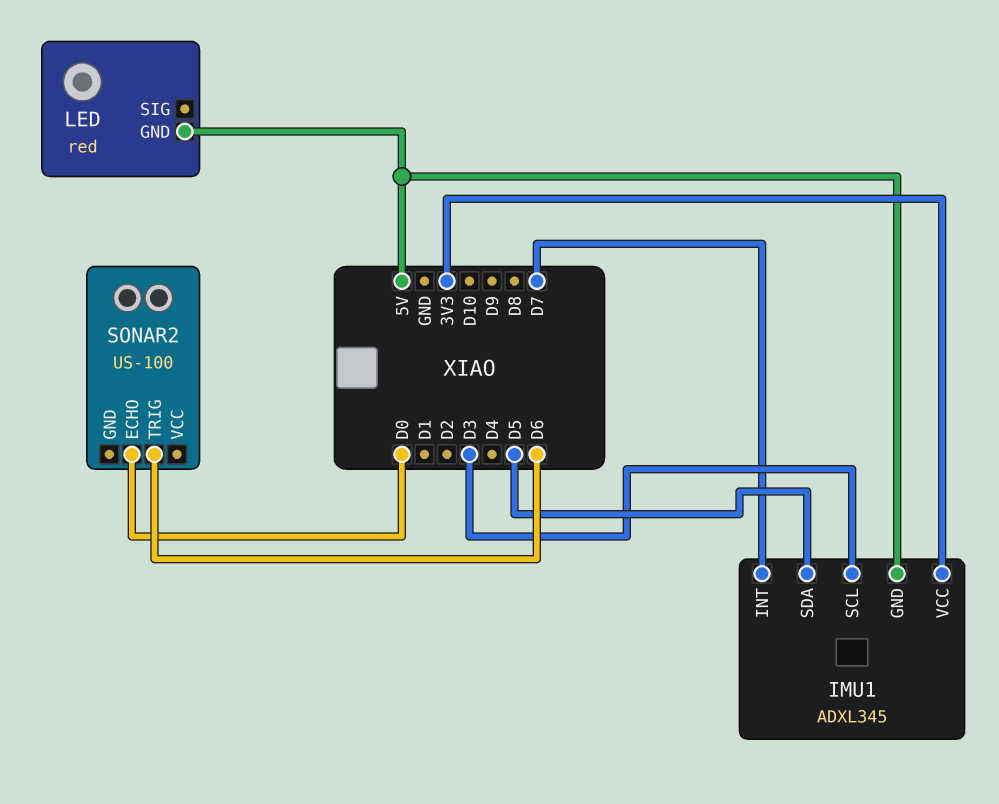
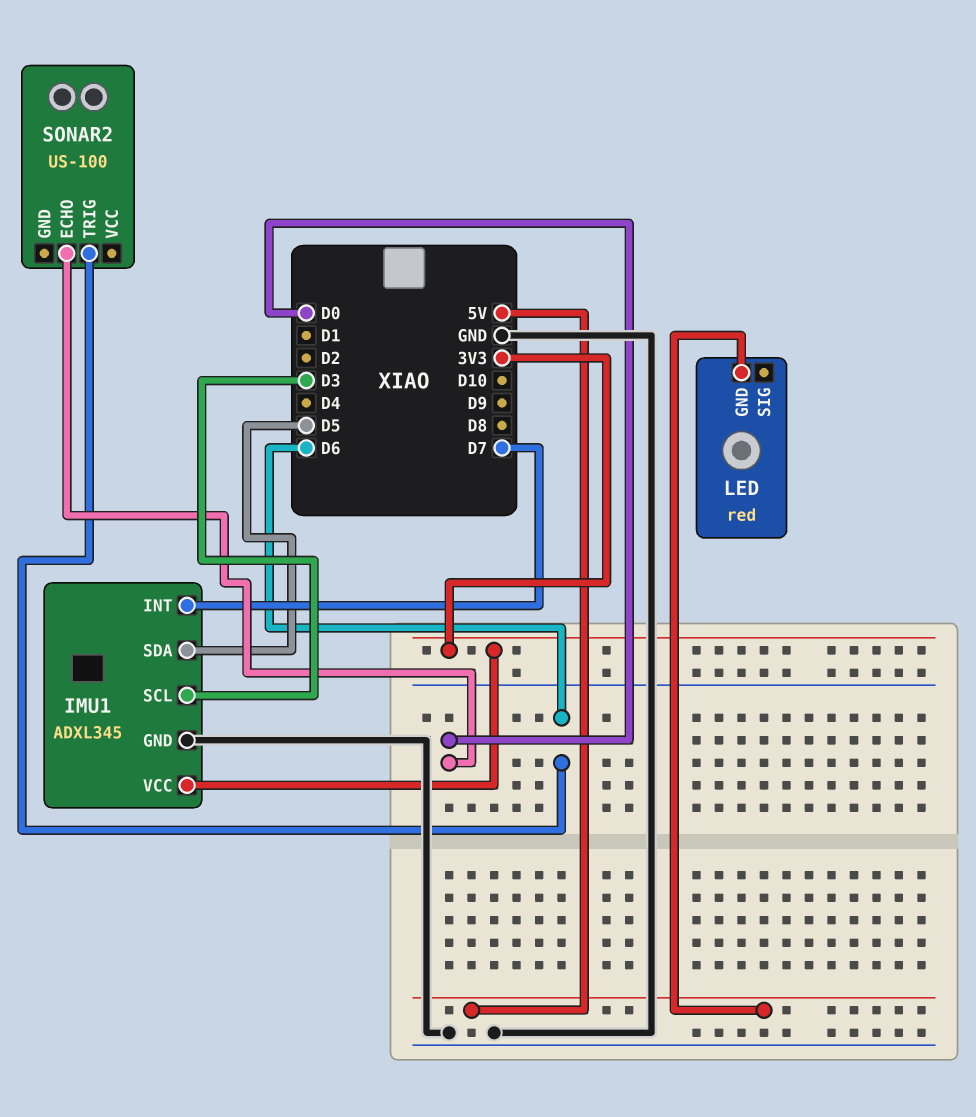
IMU1 pin GND: 5V -> GND

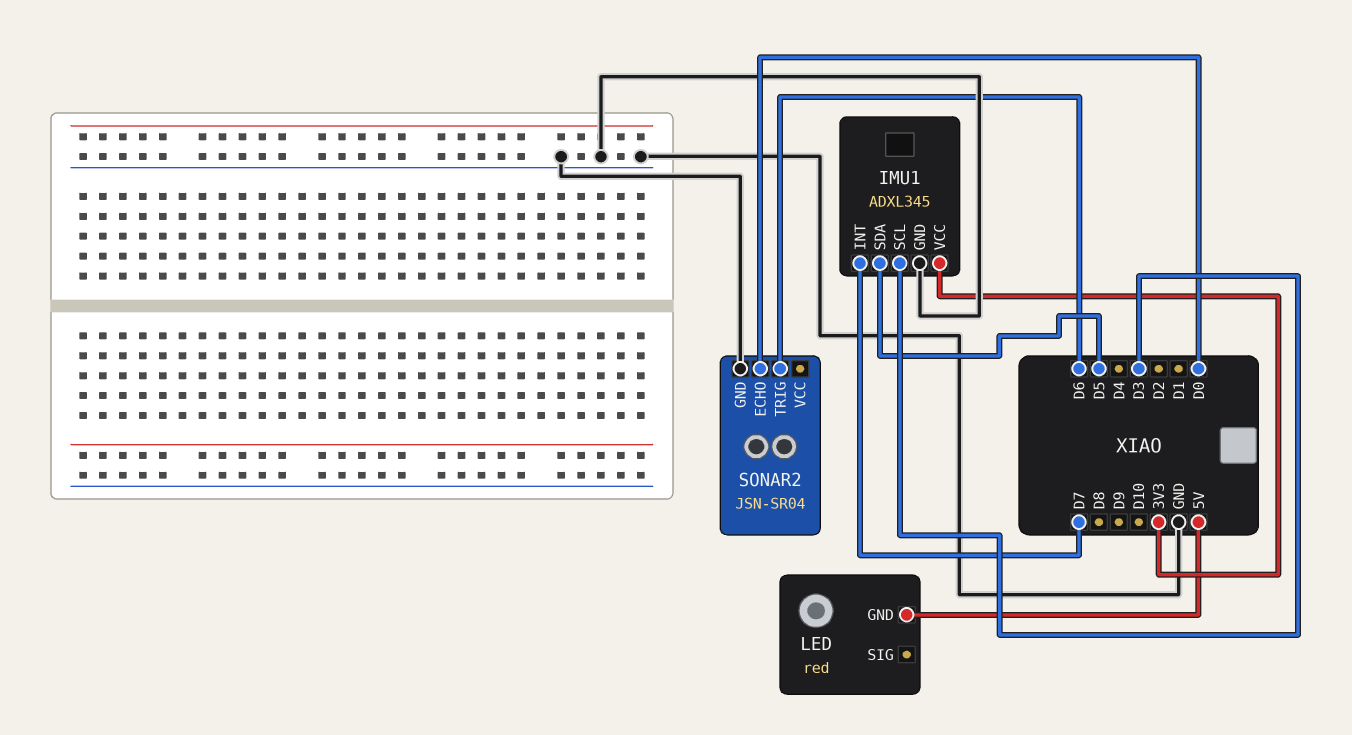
SONAR2: US-100 -> JSN-SR04
SONAR2 pin GND: none -> GND

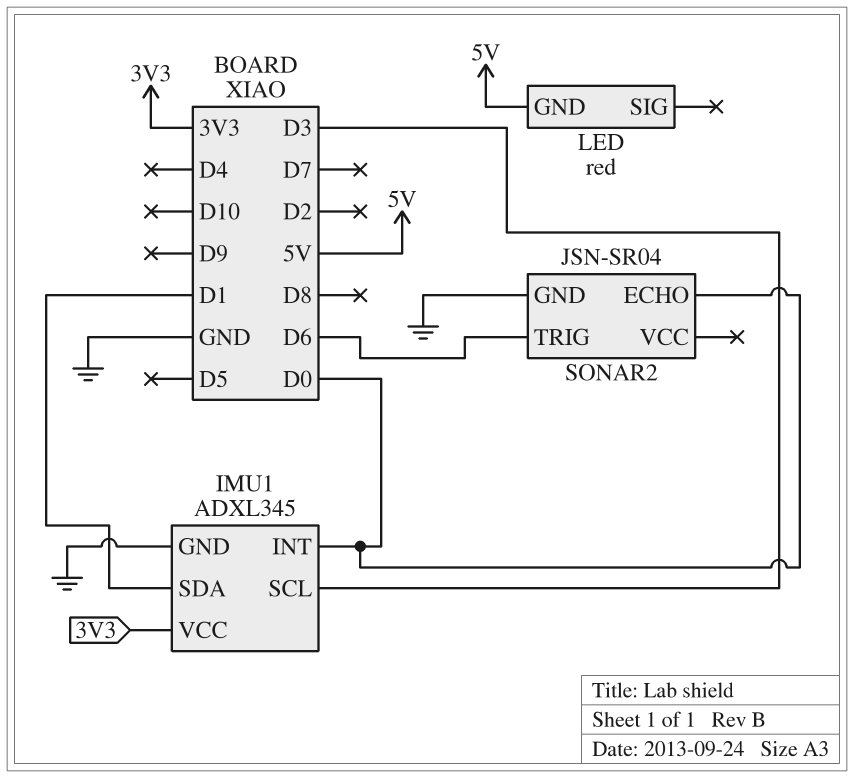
IMU1 pin INT: D7 -> D0
IMU1 pin SDA: D5 -> D1

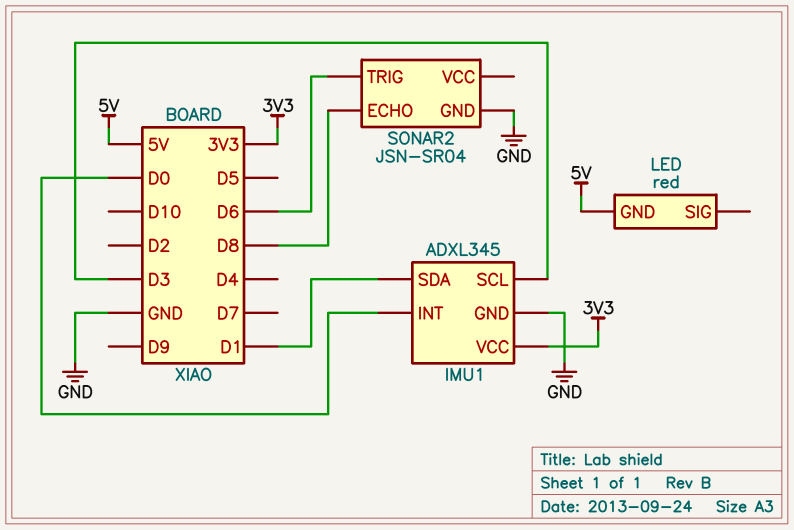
SONAR2 pin ECHO: D0 -> D8

